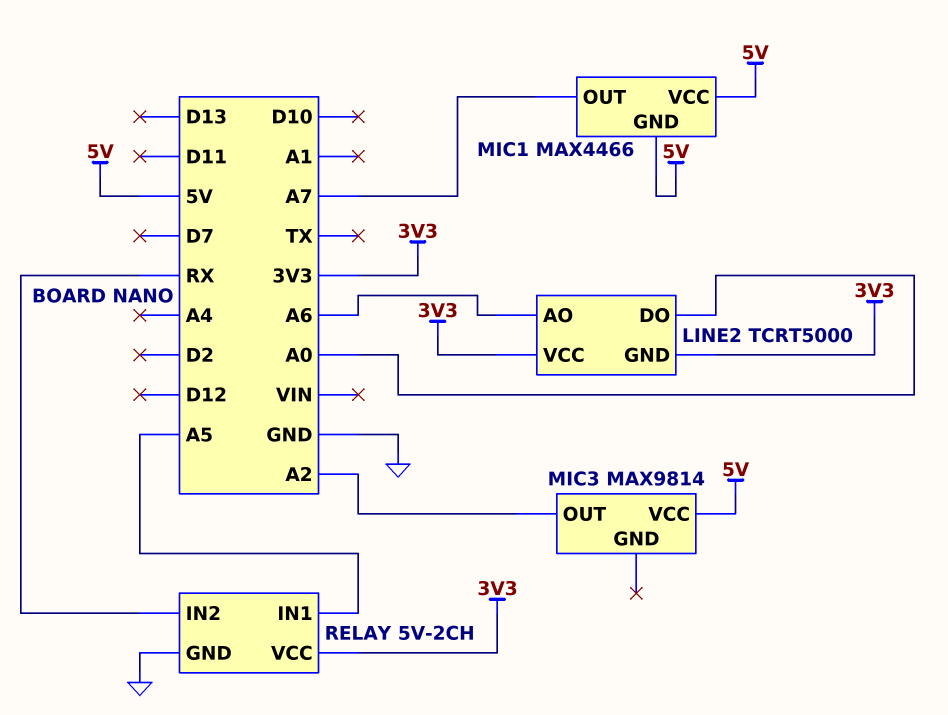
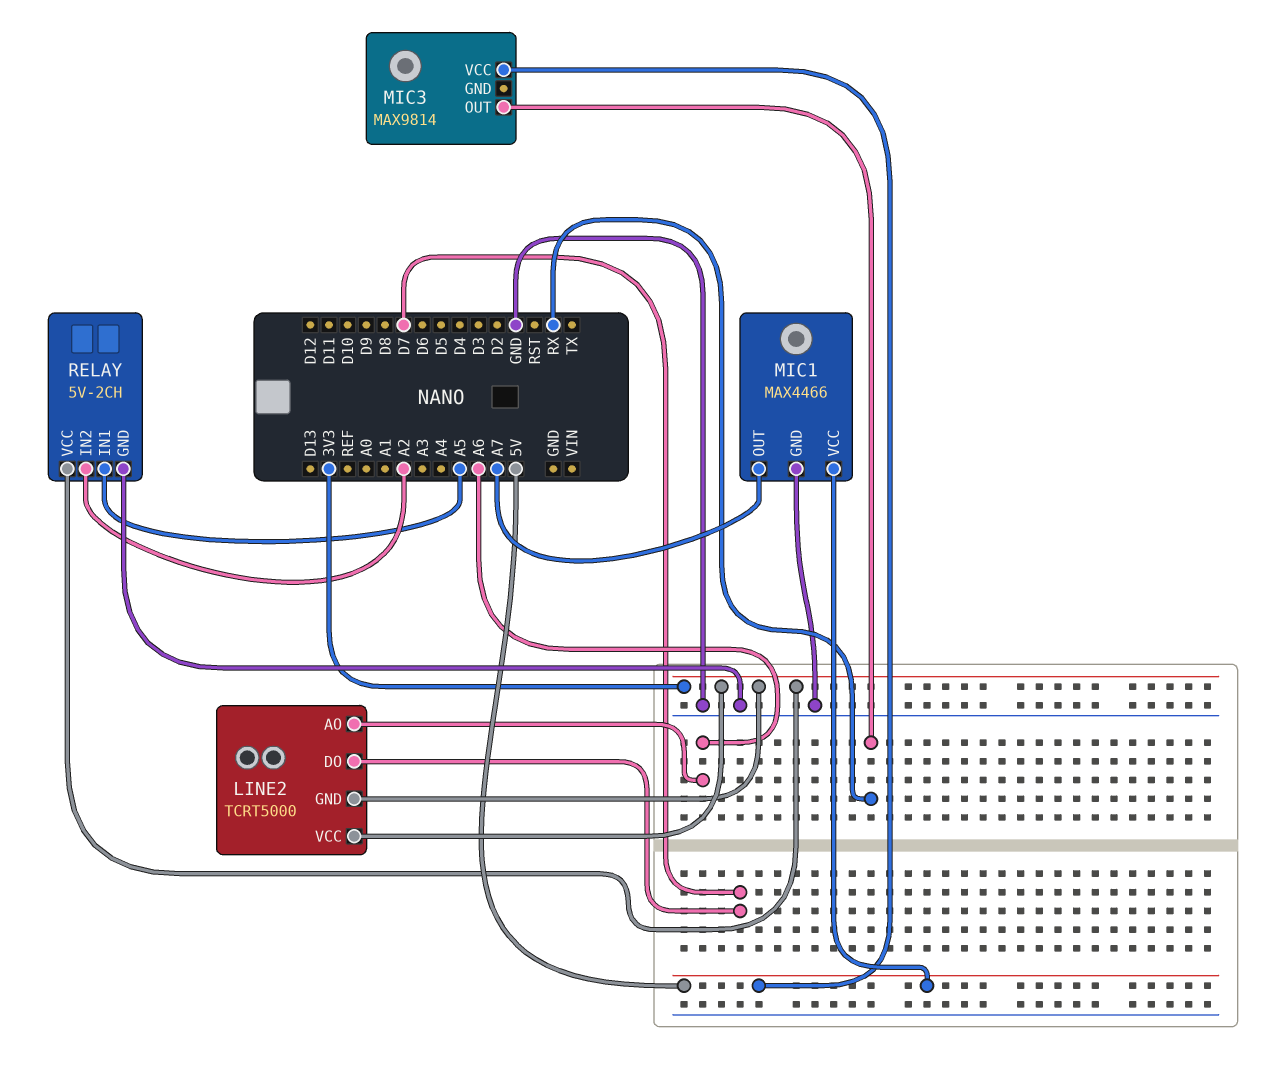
LINE2 pin DO: A0 -> D7
MIC1 pin GND: 5V -> GND
MIC3 pin OUT: A2 -> RX
RELAY pin IN2: RX -> A2

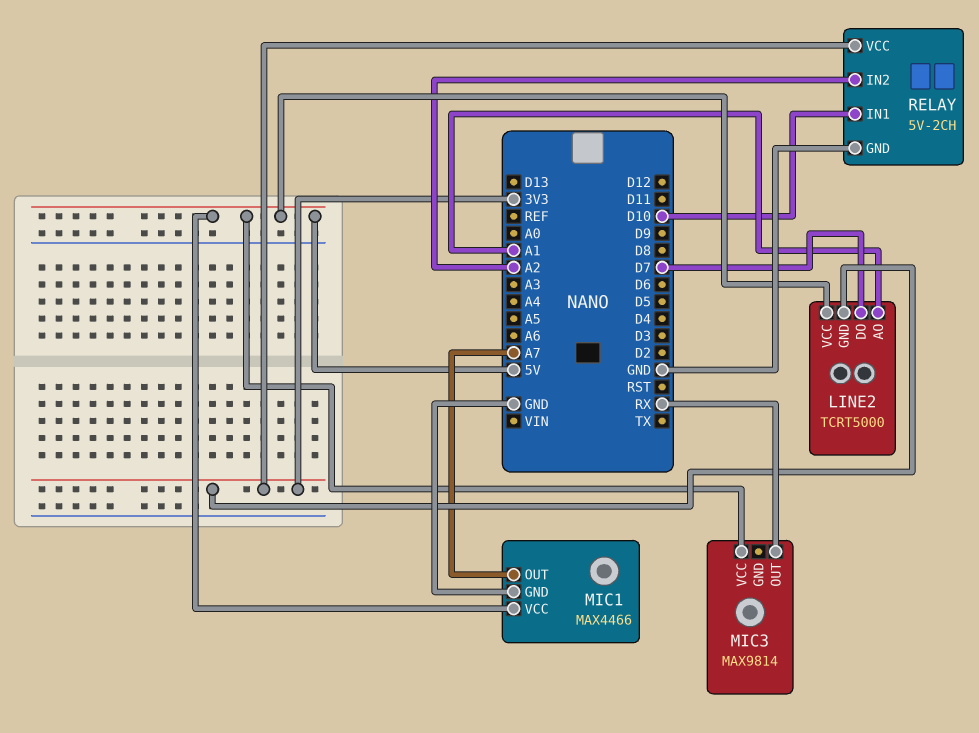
LINE2 pin AO: A6 -> A1
LINE2 pin VCC: 3V3 -> 5V
RELAY pin IN1: A5 -> D10

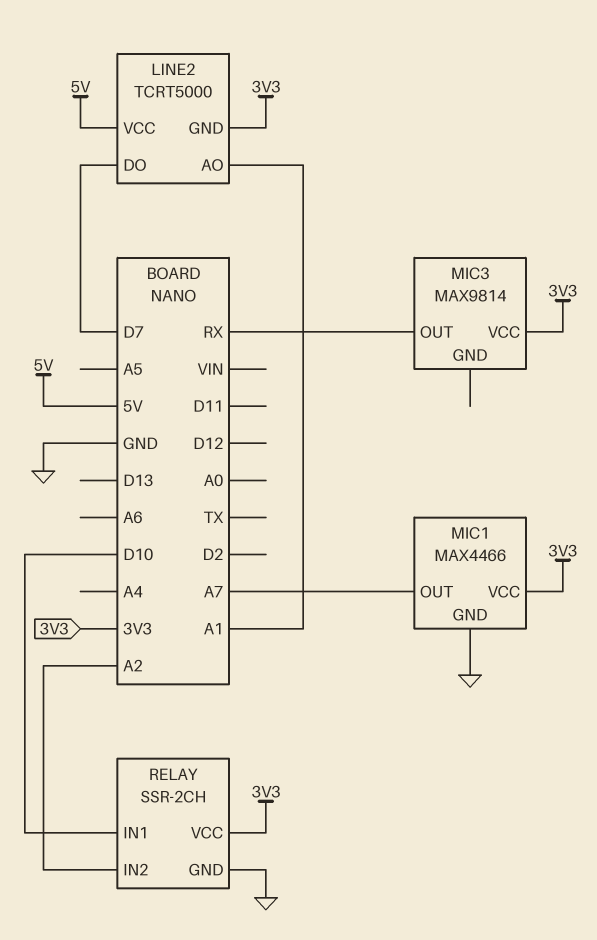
MIC1 pin VCC: 5V -> 3V3
MIC3 pin VCC: 5V -> 3V3
RELAY: 5V-2CH -> SSR-2CH

